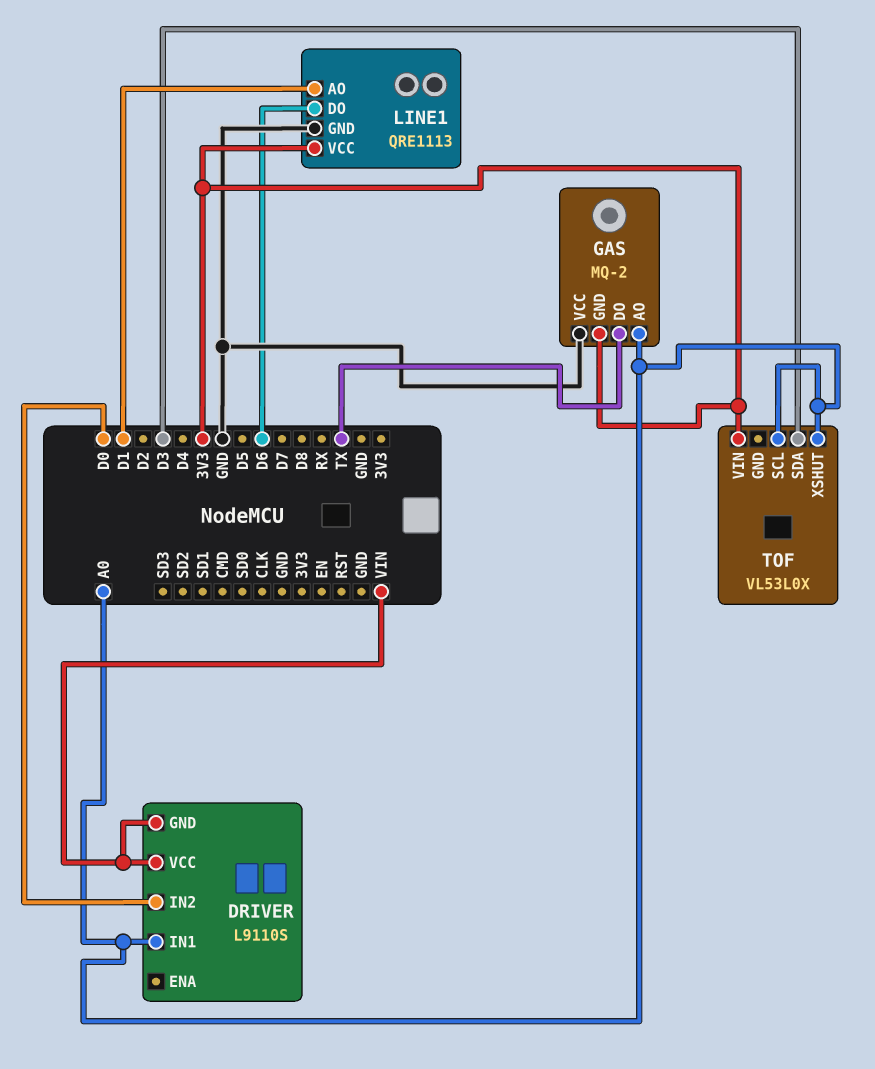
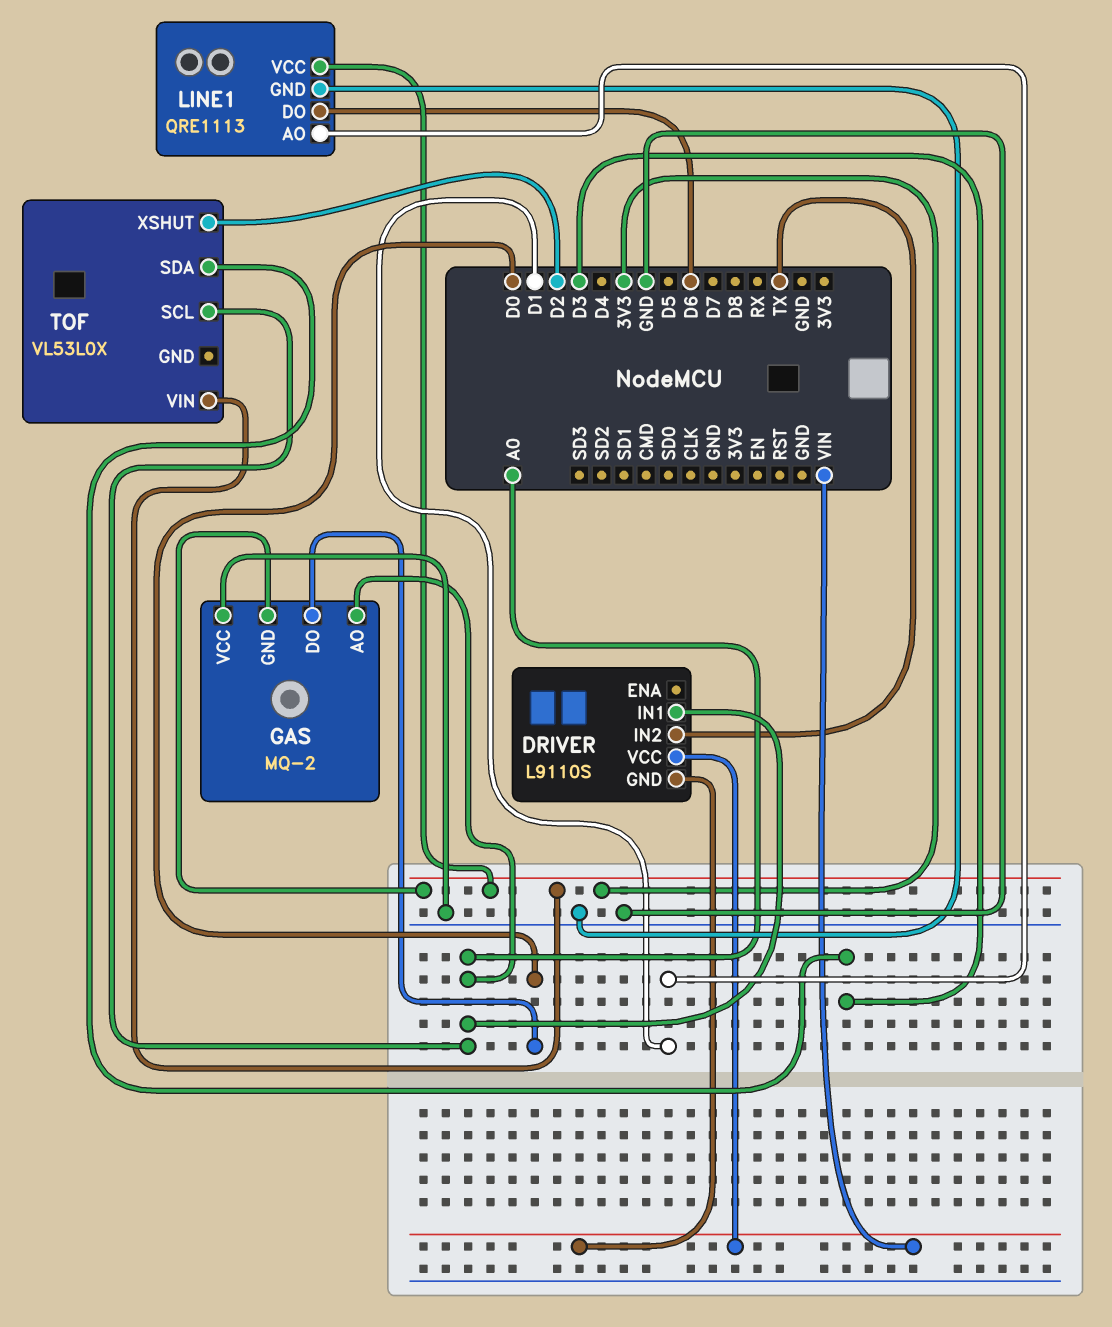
DRIVER pin IN2: D0 -> TX
GAS pin DO: TX -> D0
TOF pin XSHUT: A0 -> D2

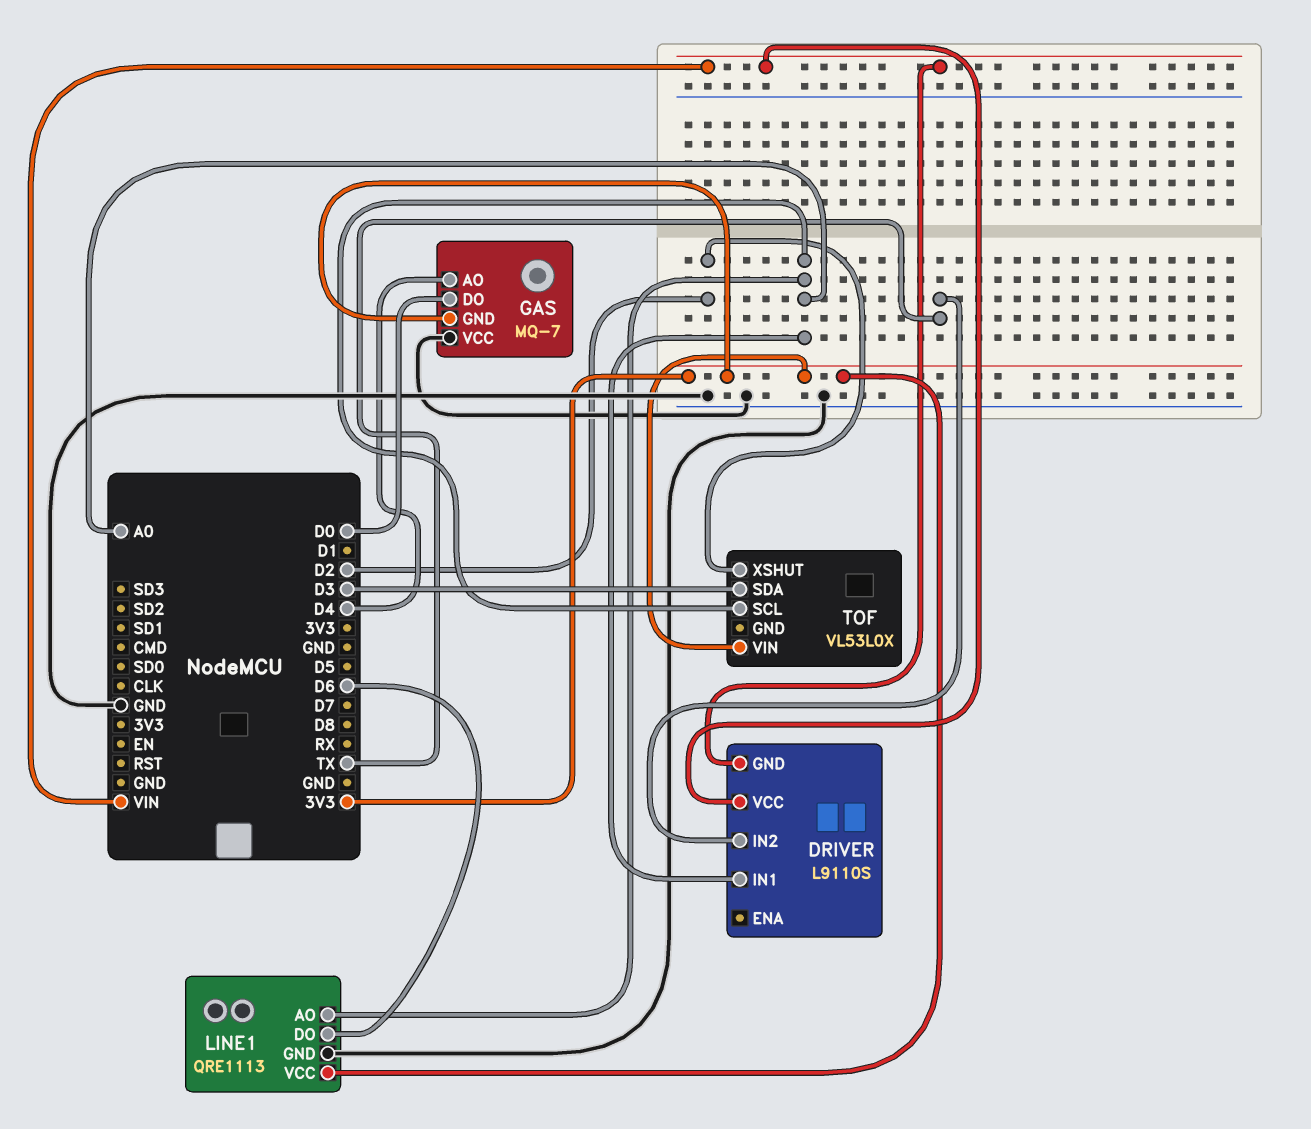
GAS: MQ-2 -> MQ-7
GAS pin AO: A0 -> D4
LINE1 pin AO: D1 -> A0

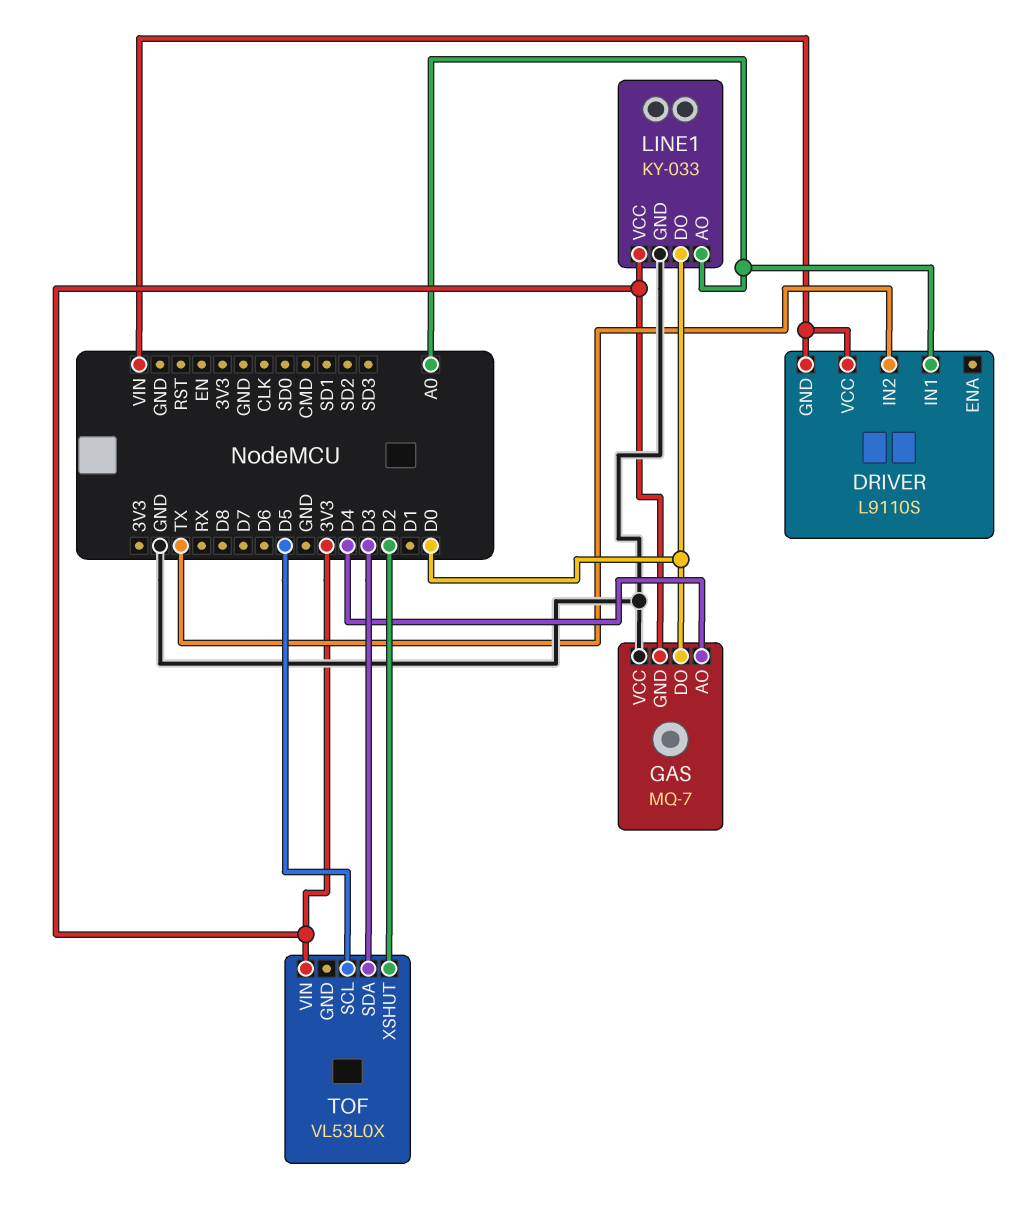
LINE1: QRE1113 -> KY-033
LINE1 pin DO: D6 -> D0
TOF pin SCL: A0 -> D5

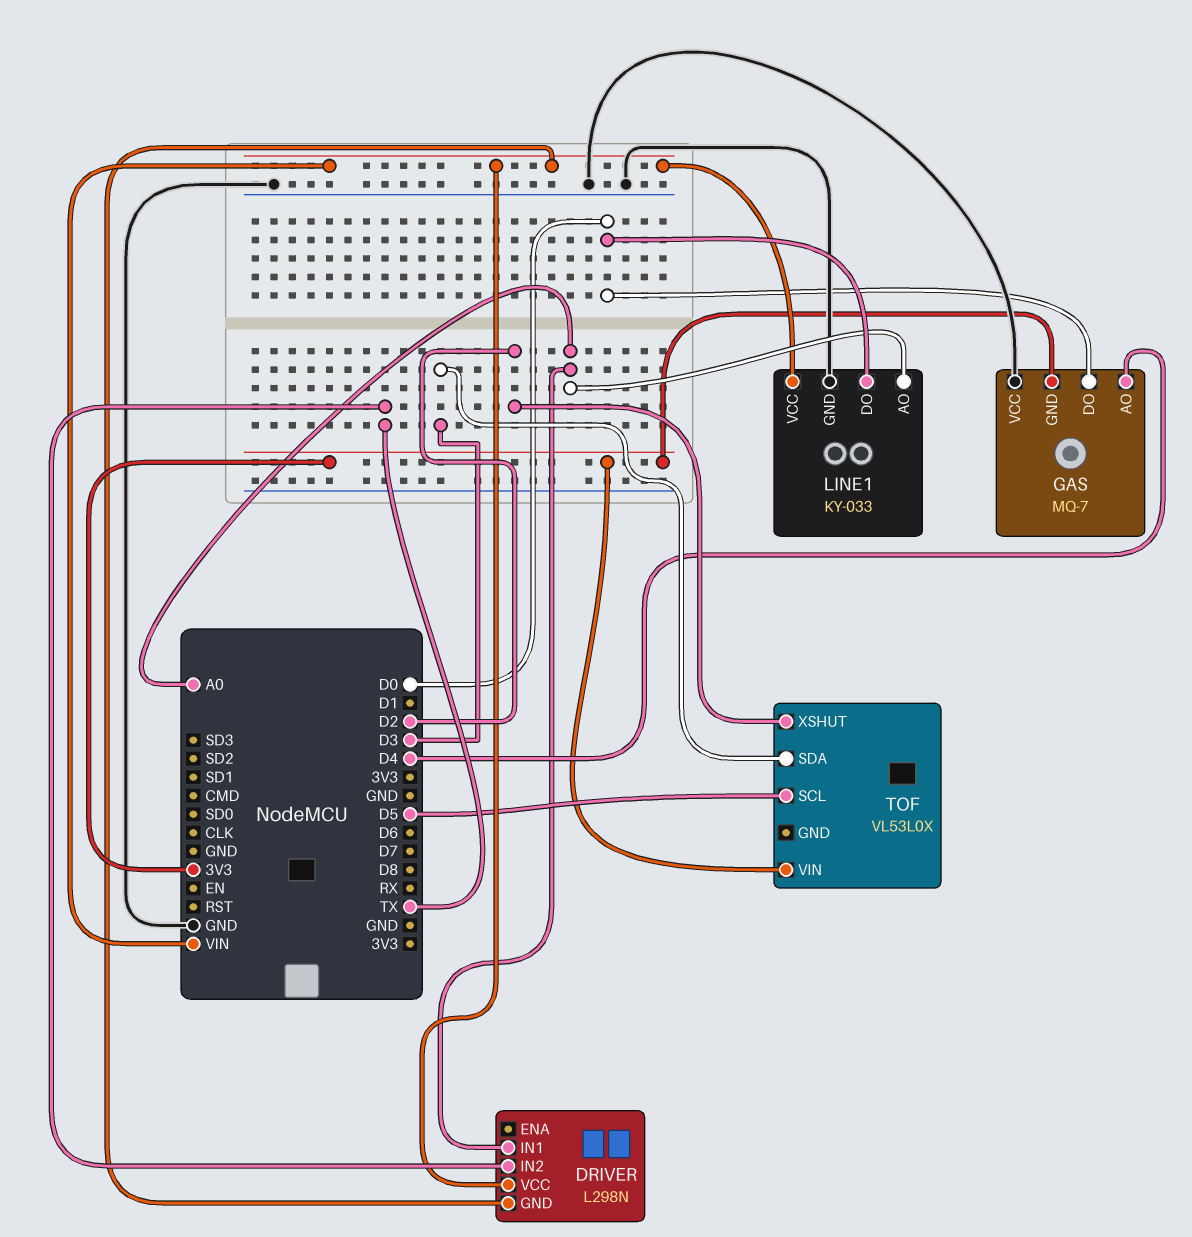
DRIVER: L9110S -> L298N
LINE1 pin VCC: 3V3 -> VIN

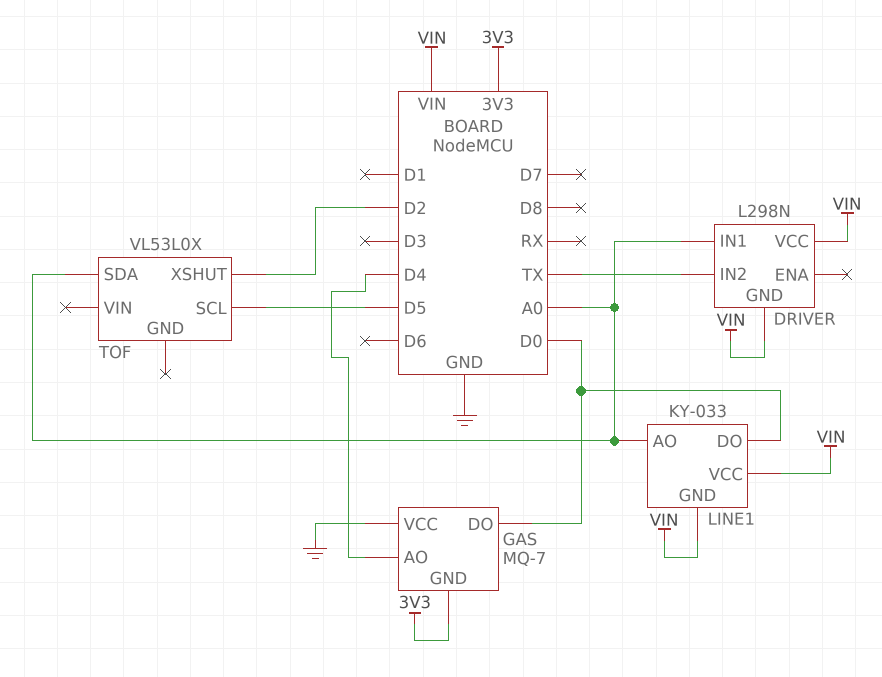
LINE1 pin GND: GND -> VIN
TOF pin SDA: D3 -> A0
TOF pin VIN: 3V3 -> none

